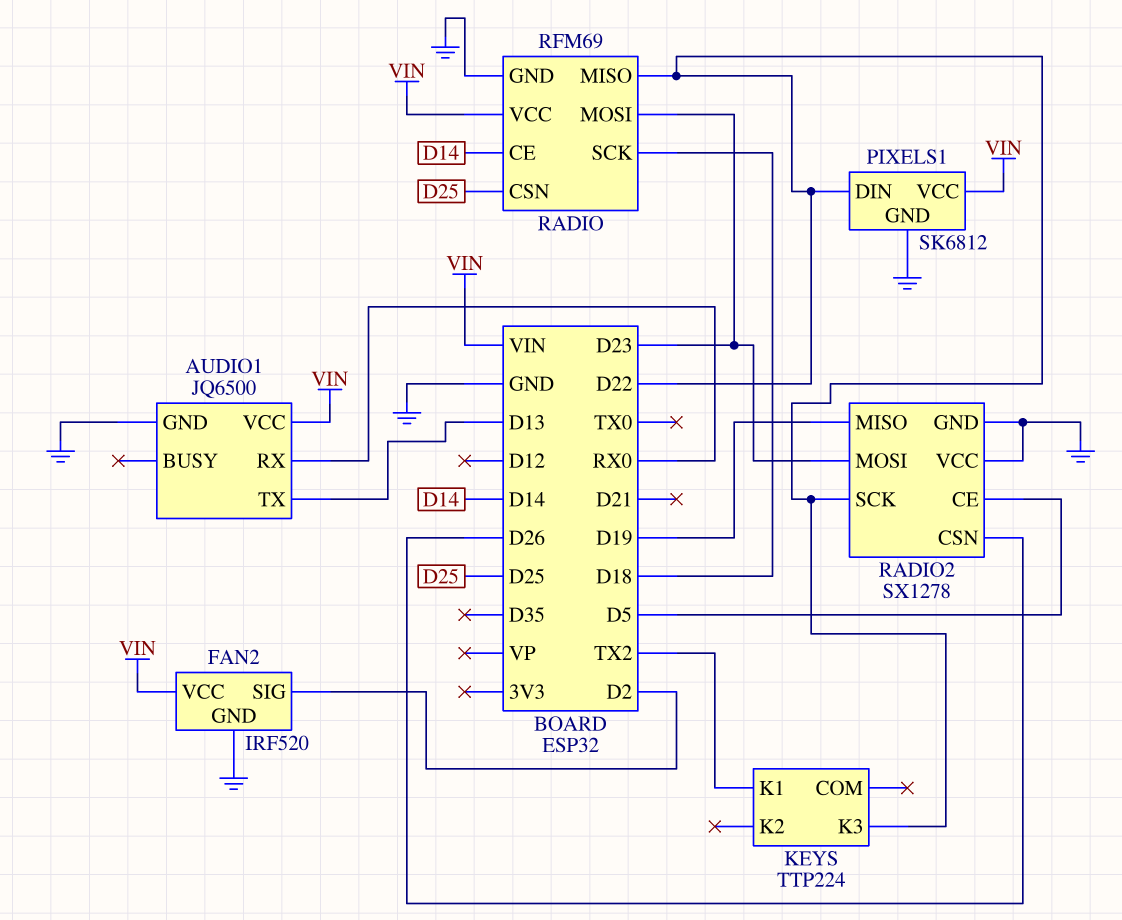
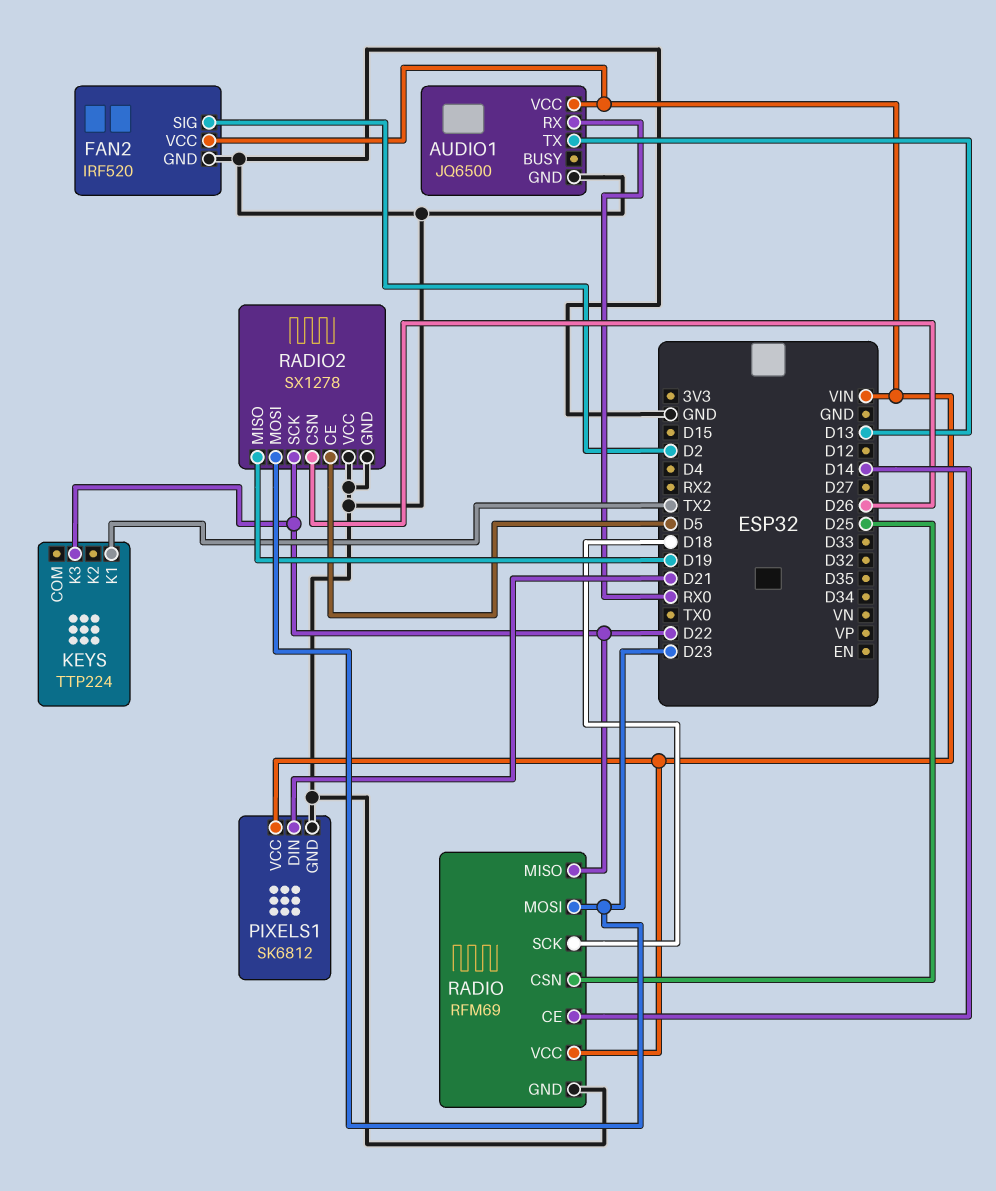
PIXELS1 pin DIN: D22 -> D21

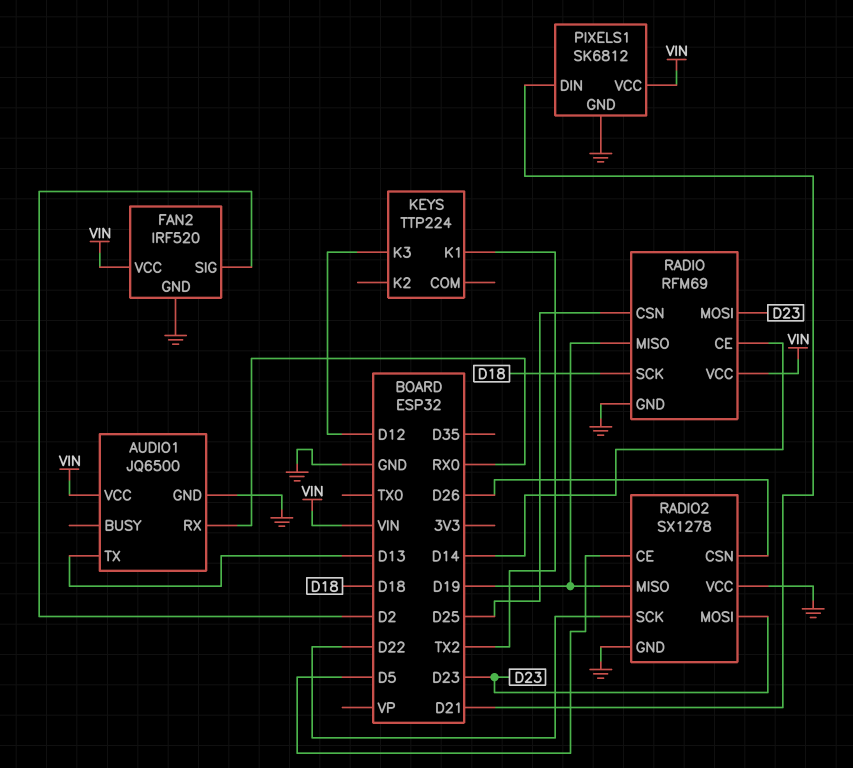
KEYS pin K3: D22 -> D12
RADIO pin MISO: D22 -> D19

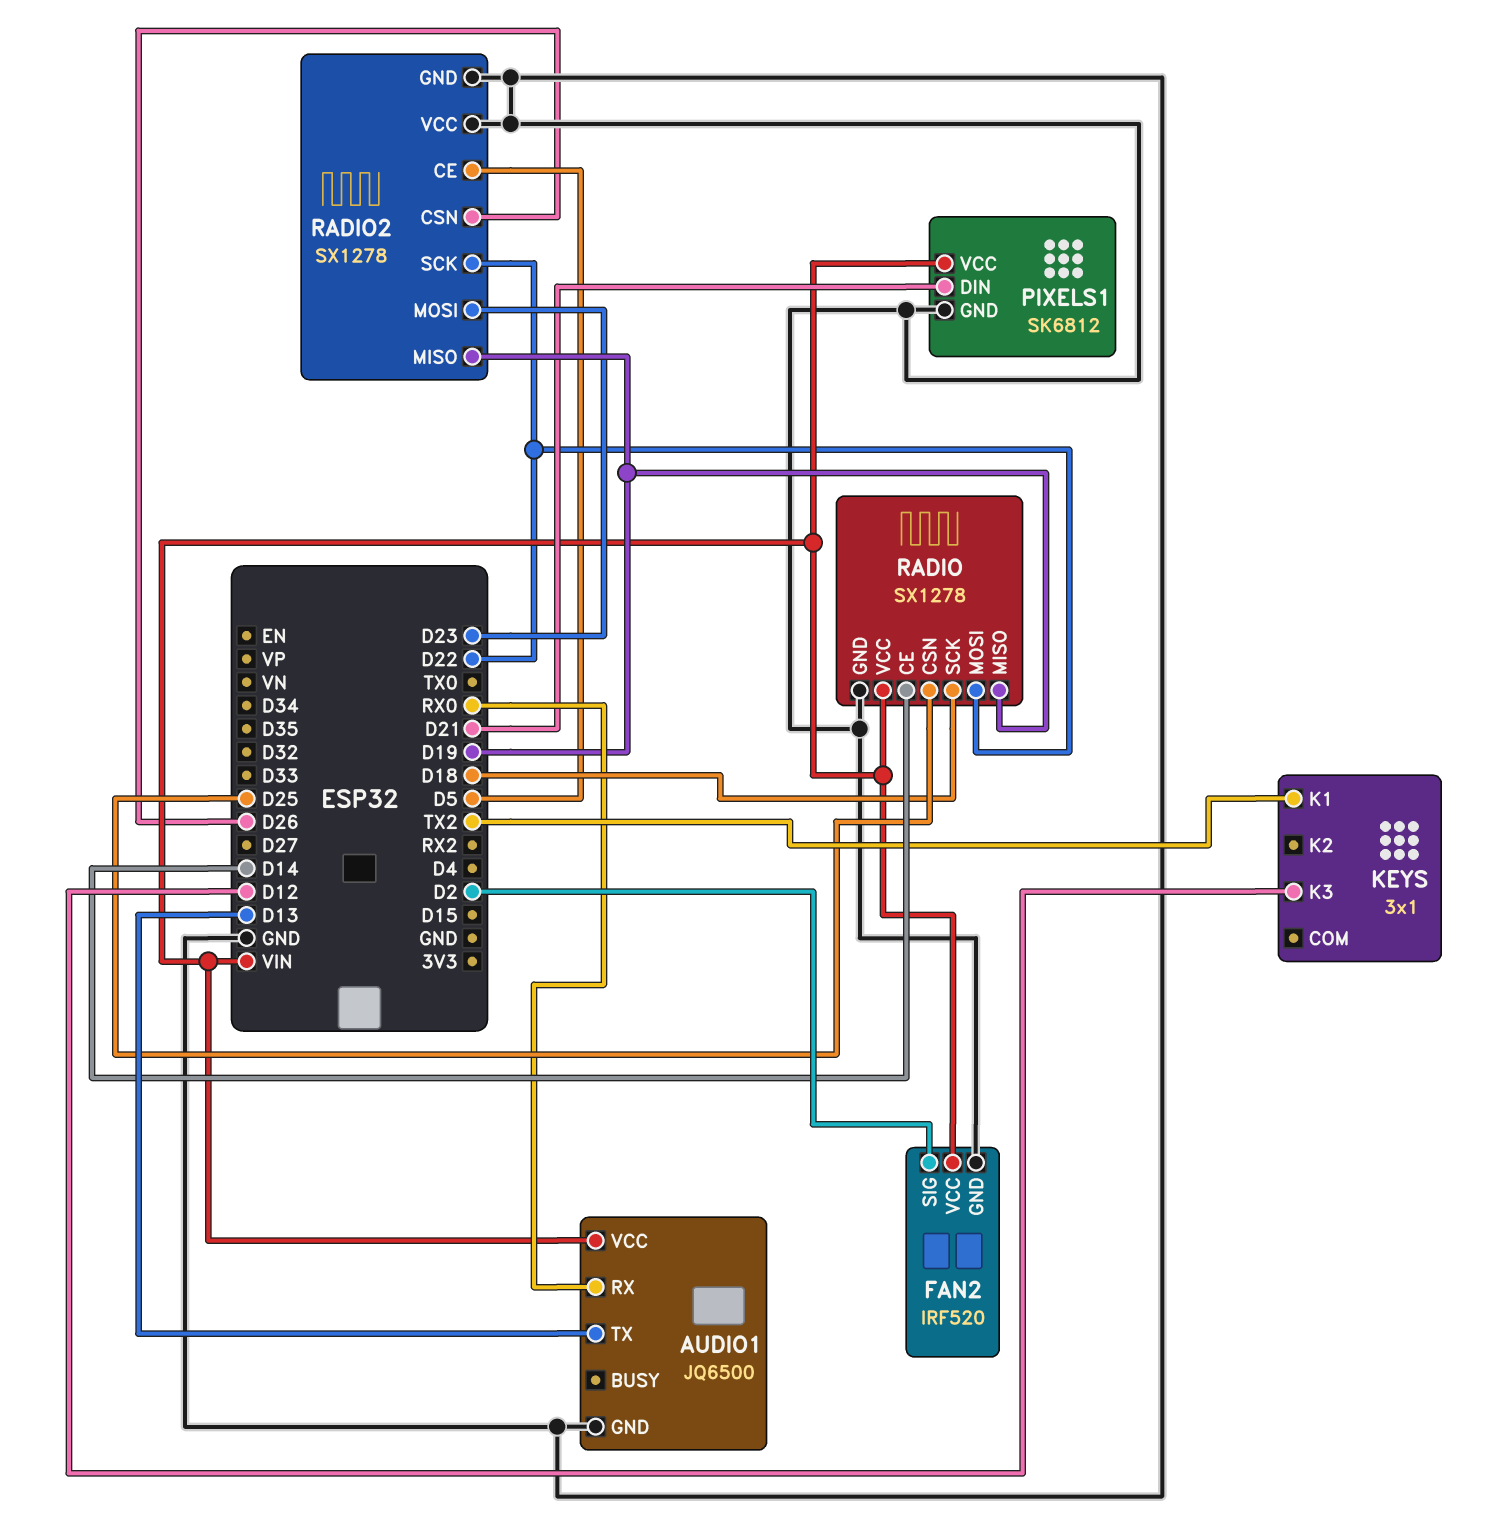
KEYS: TTP224 -> 3x1
RADIO: RFM69 -> SX1278
RADIO pin MOSI: D23 -> D22

